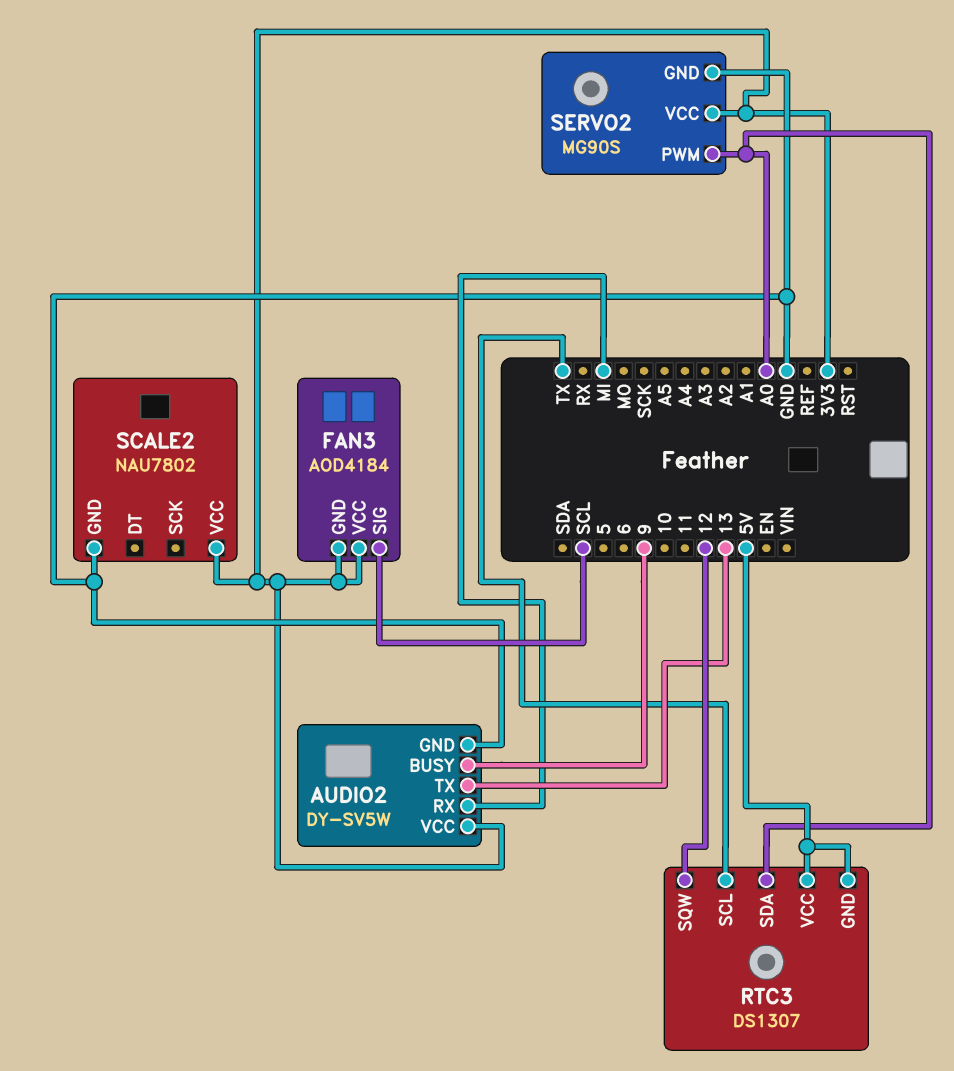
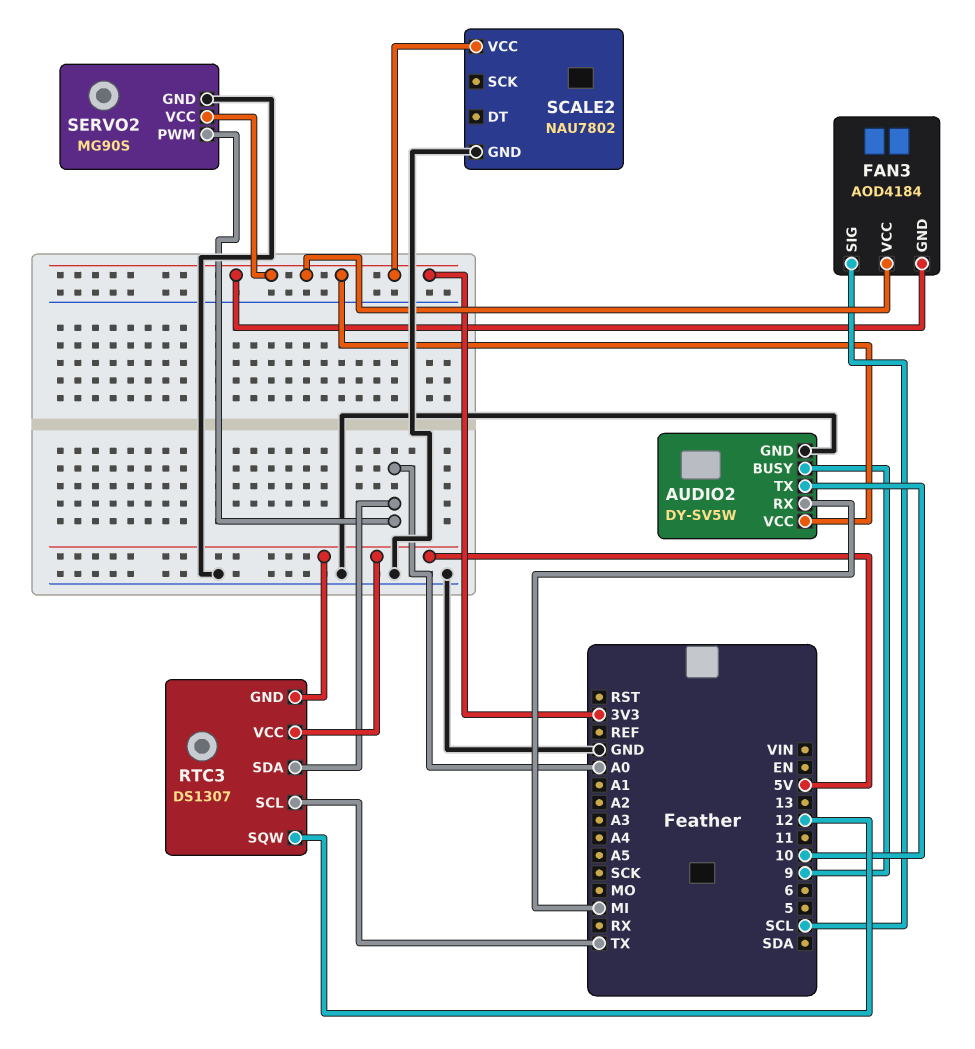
AUDIO2 pin TX: 13 -> 10

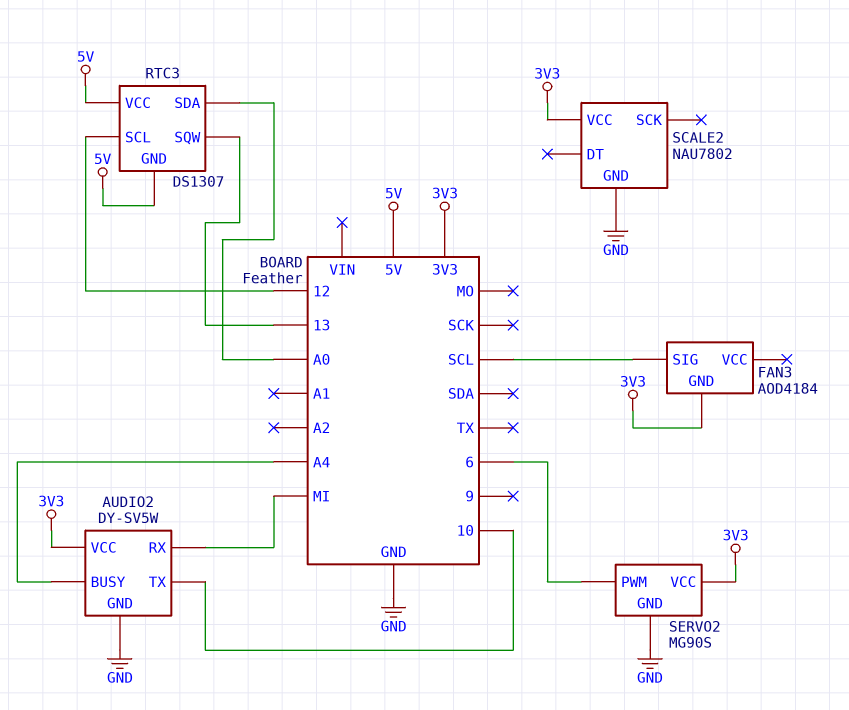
AUDIO2 pin BUSY: 9 -> A4
FAN3 pin VCC: 3V3 -> none
RTC3 pin SCL: TX -> 12
RTC3 pin SQW: 12 -> 13
SERVO2 pin PWM: A0 -> 6

